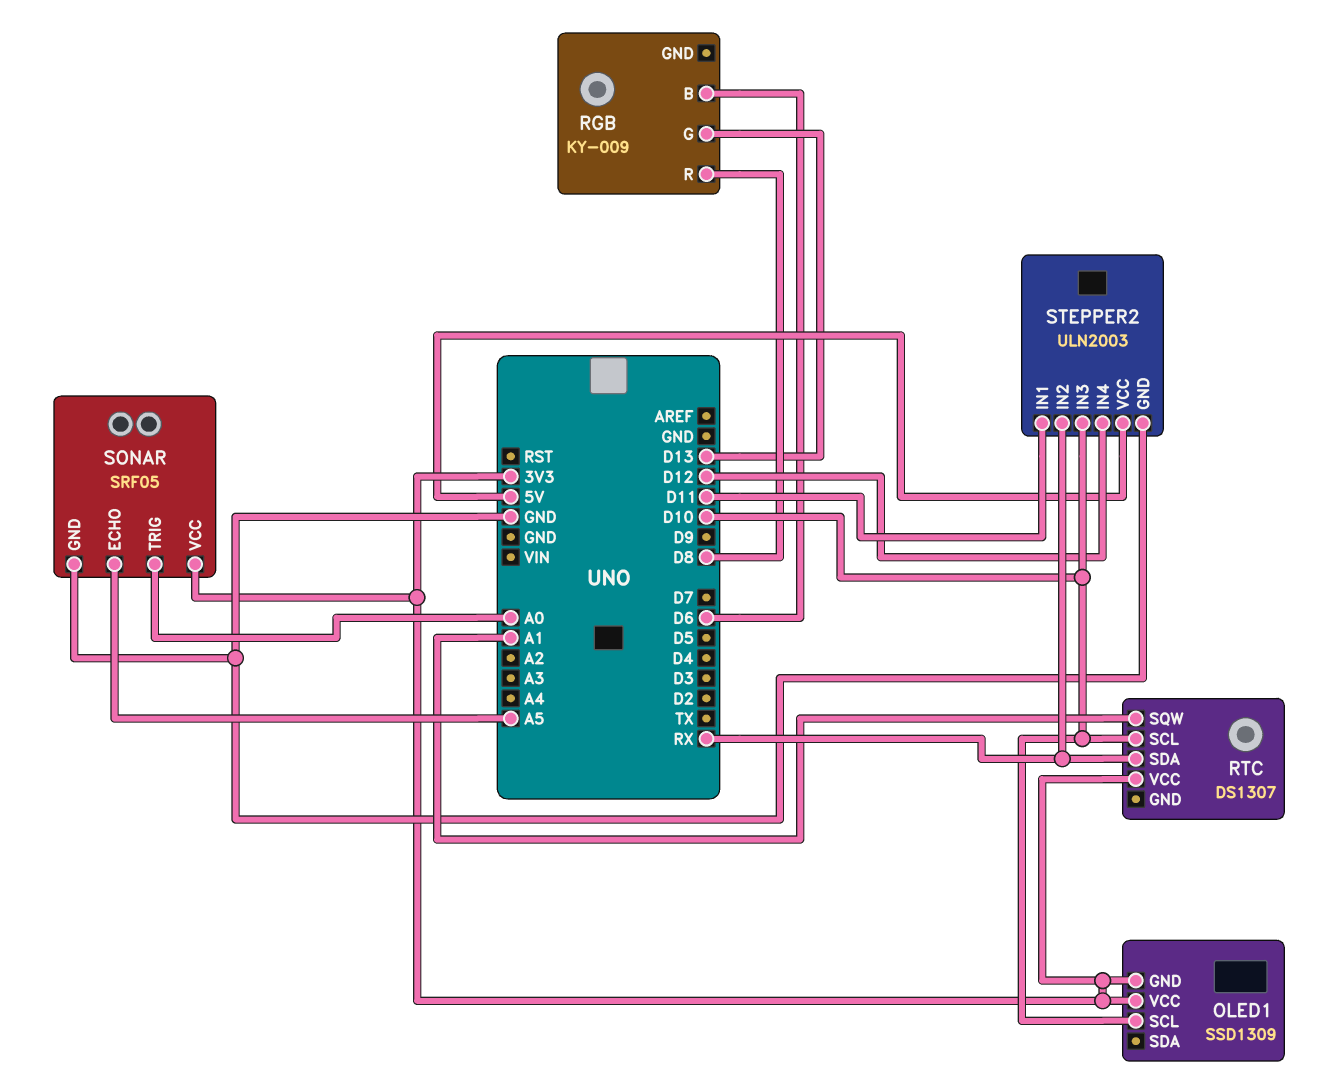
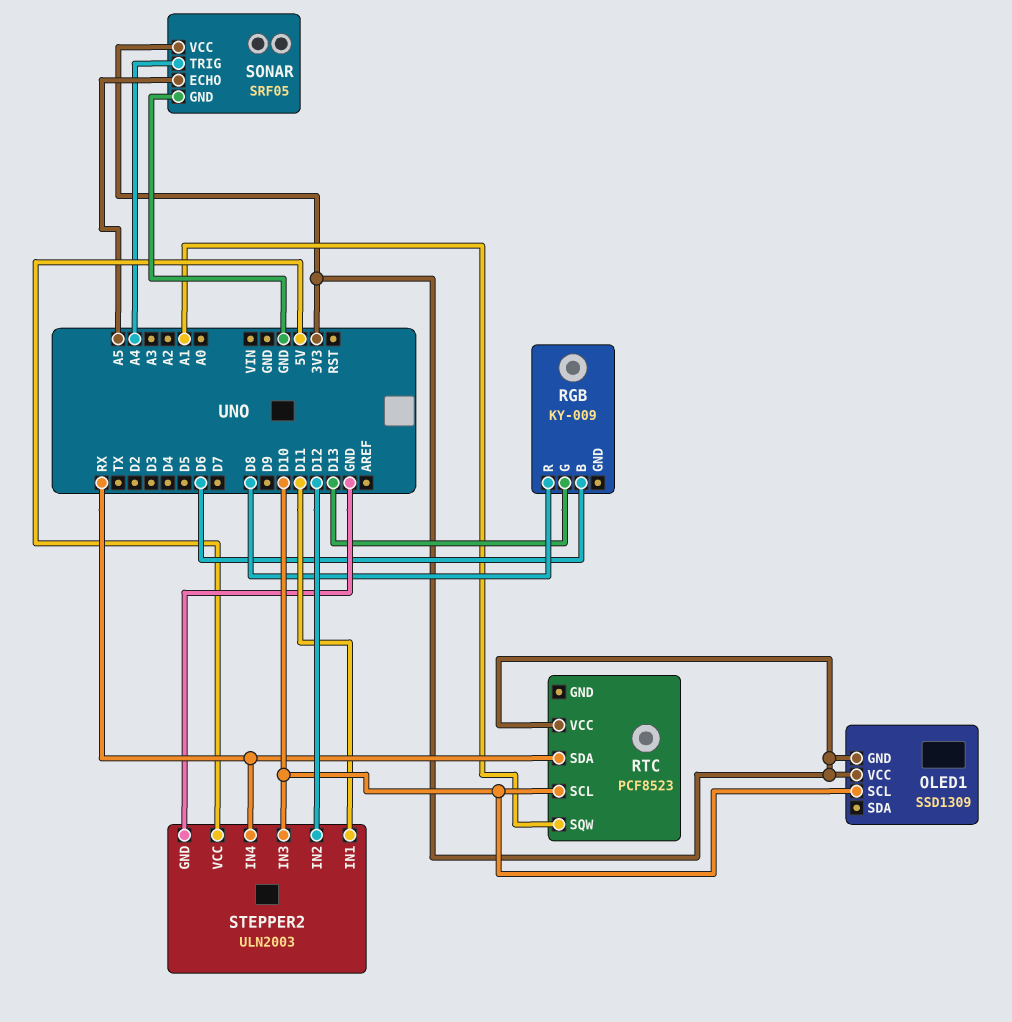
RTC: DS1307 -> PCF8523
SONAR pin TRIG: A0 -> A4
STEPPER2 pin IN2: RX -> D12
STEPPER2 pin IN4: D12 -> RX

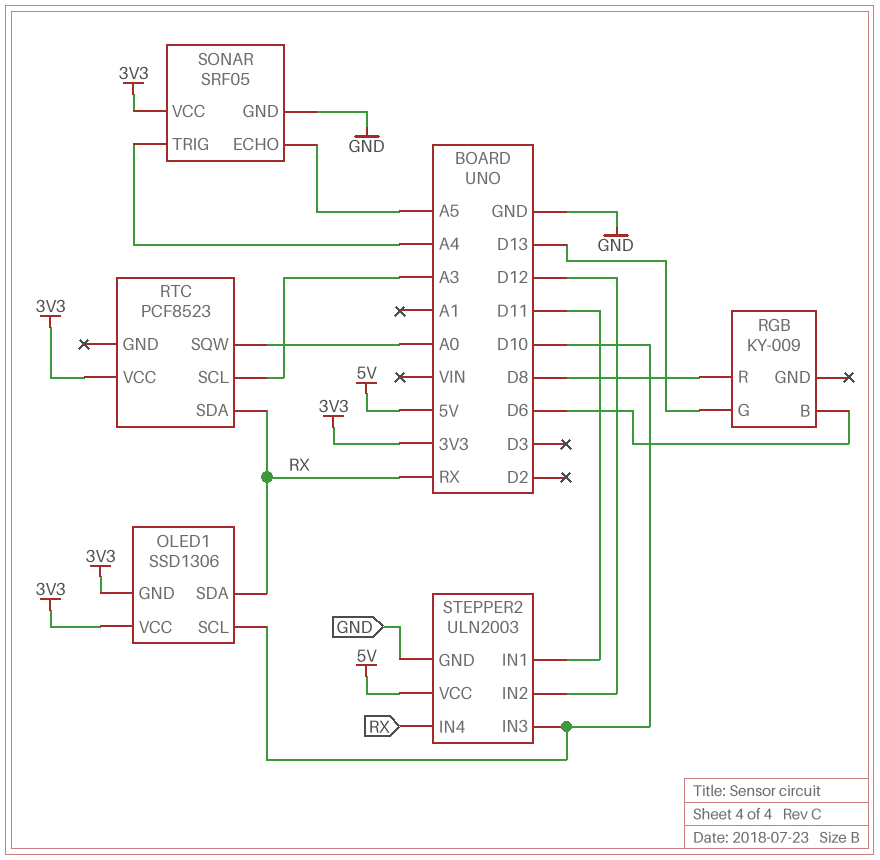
OLED1: SSD1309 -> SSD1306
OLED1 pin SDA: none -> RX
RTC pin SCL: D10 -> A3
RTC pin SQW: A1 -> A0

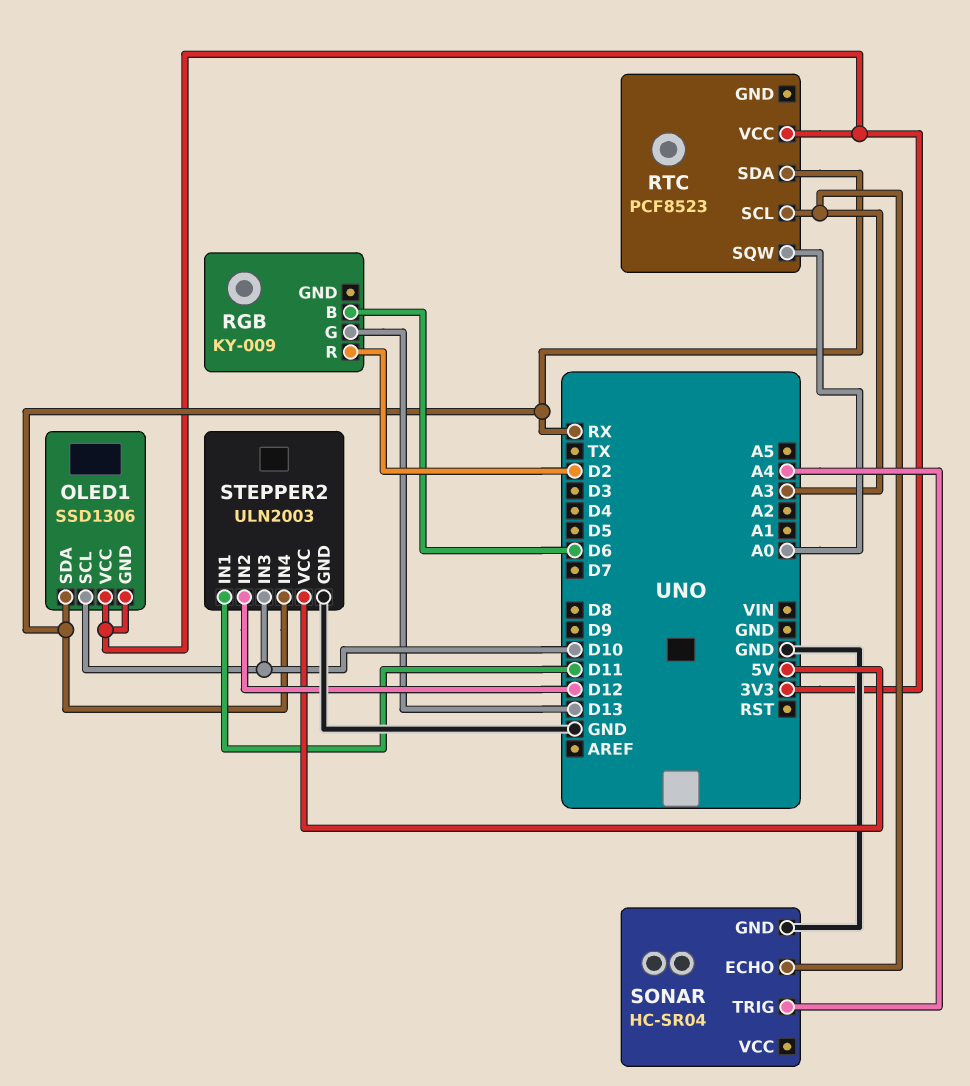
RGB pin R: D8 -> D2
SONAR: SRF05 -> HC-SR04
SONAR pin ECHO: A5 -> A3
SONAR pin VCC: 3V3 -> none

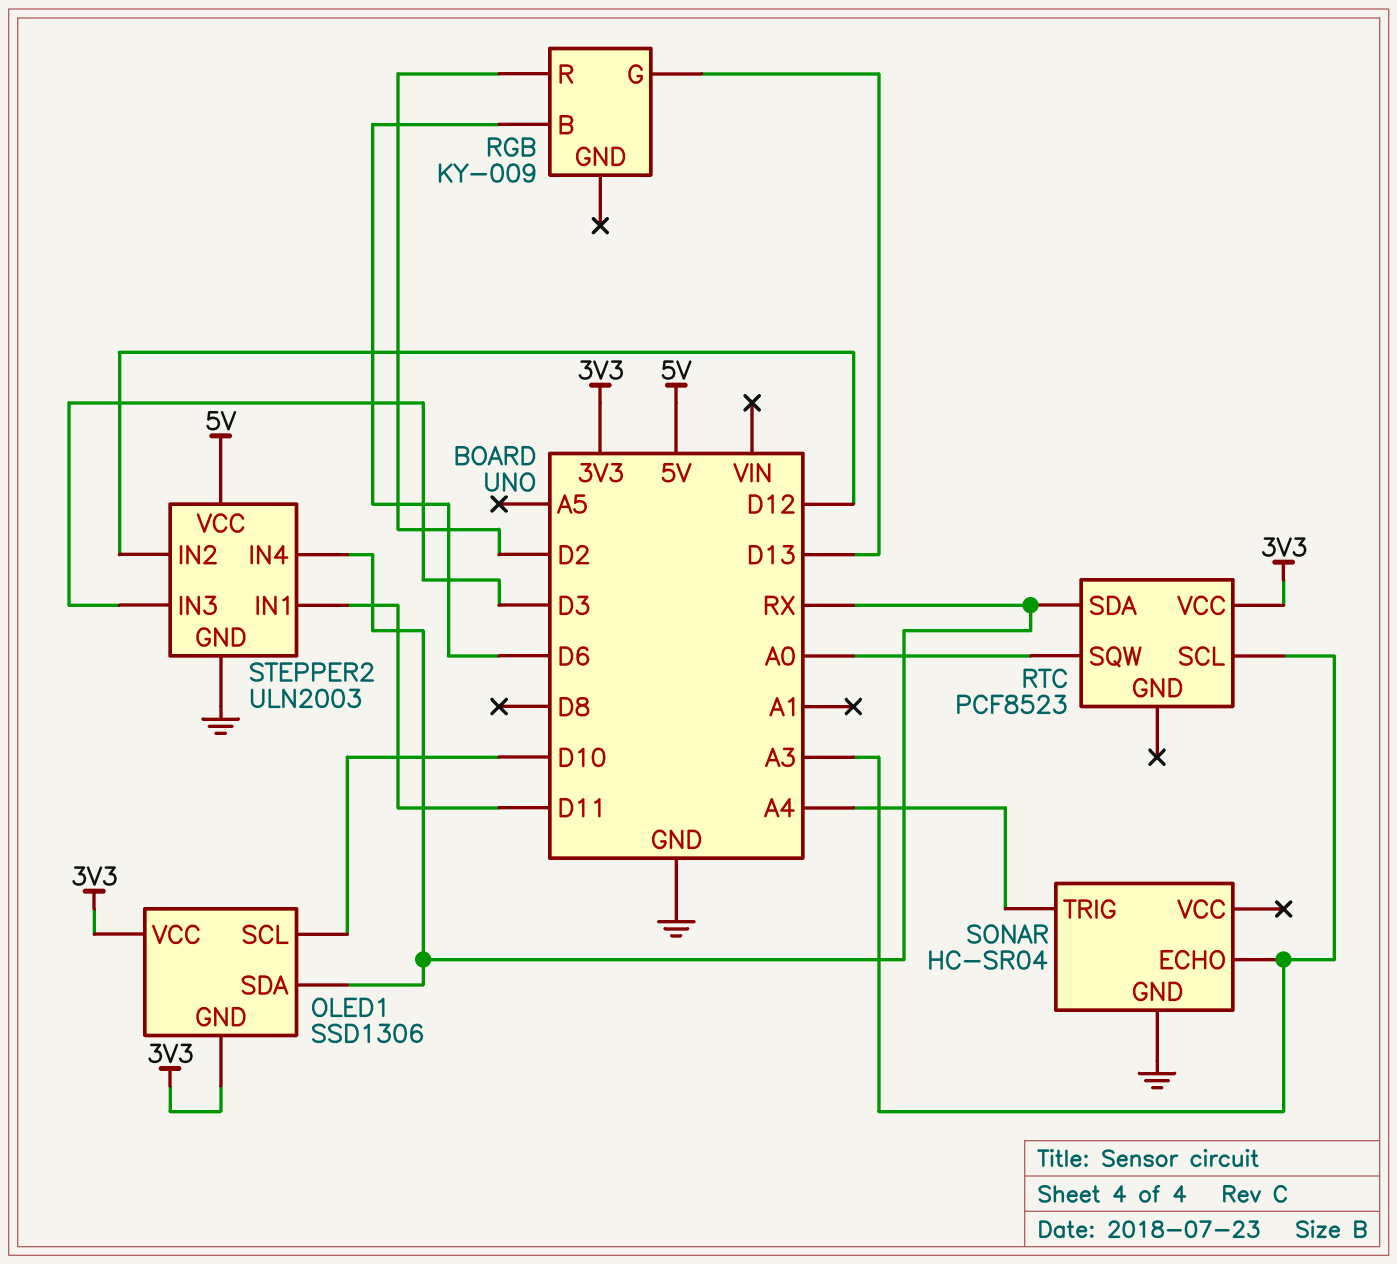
STEPPER2 pin IN3: D10 -> D3

